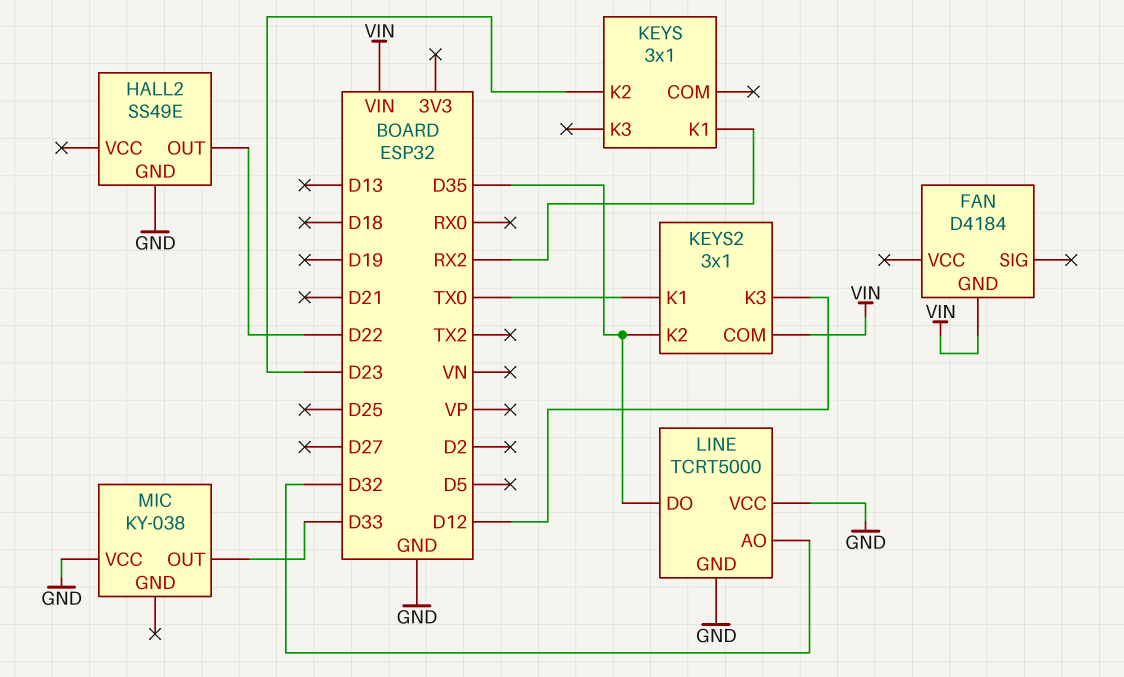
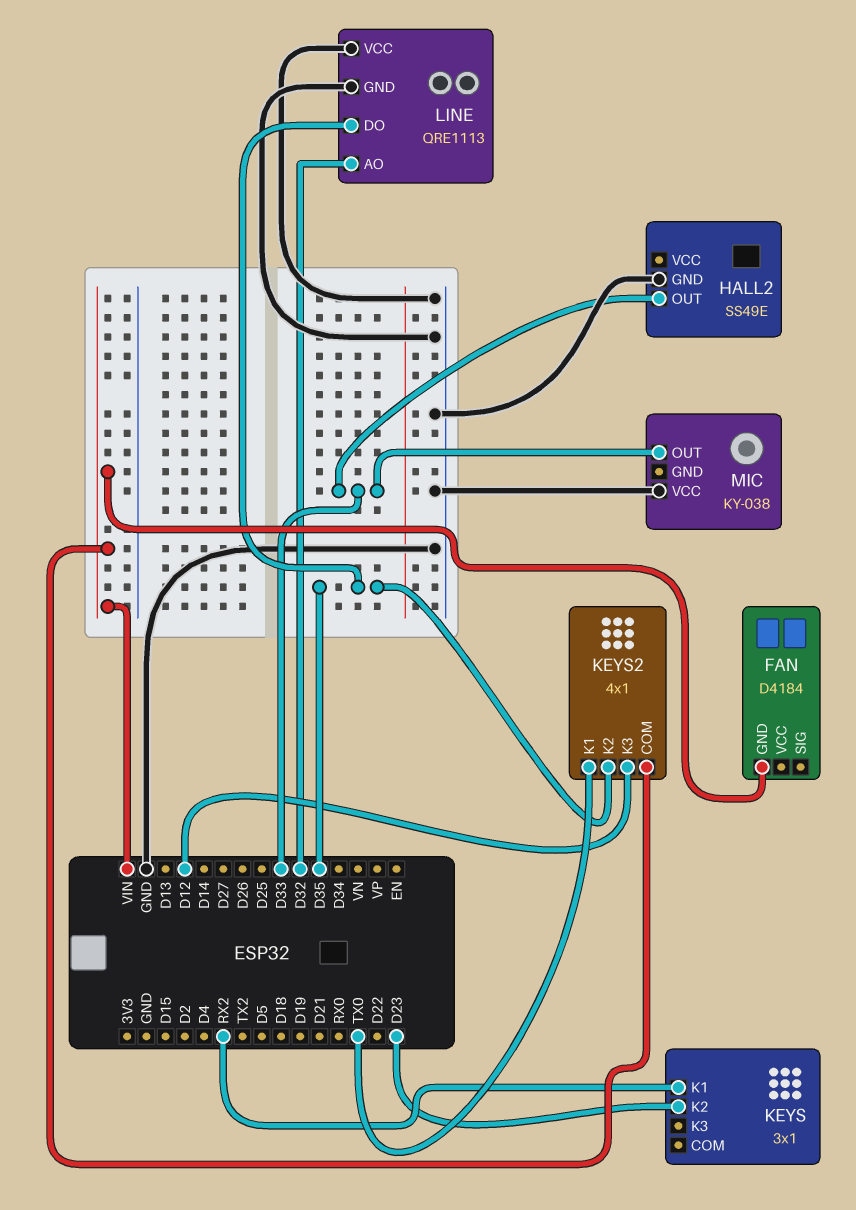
HALL2 pin OUT: D22 -> D33
KEYS2: 3x1 -> 4x1
LINE: TCRT5000 -> QRE1113

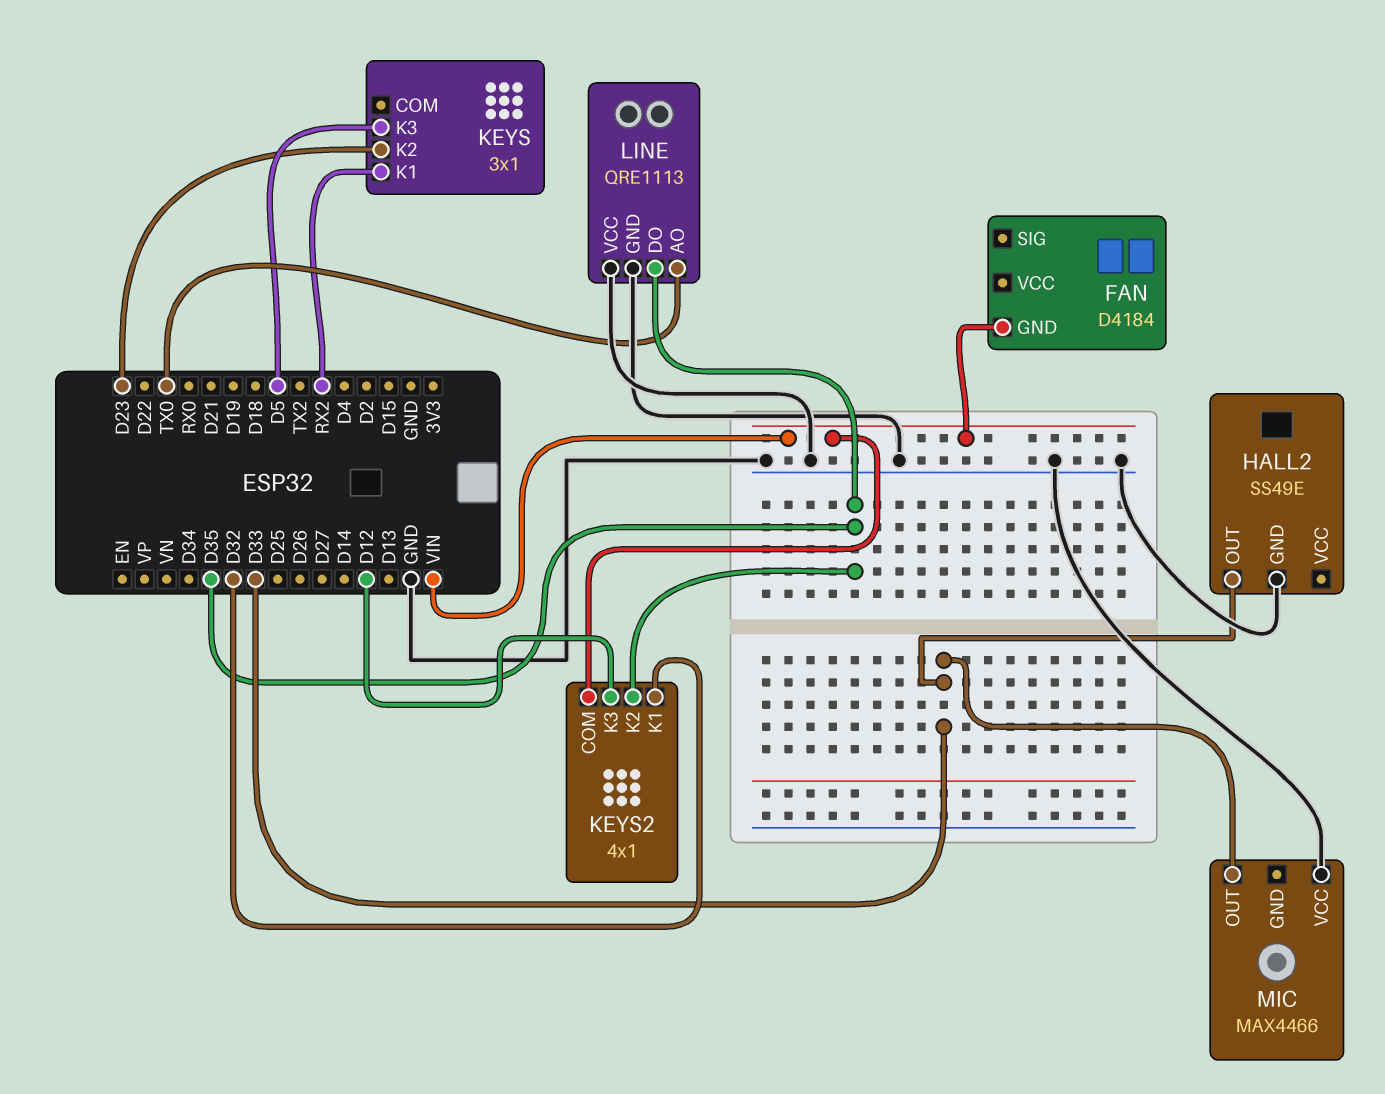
KEYS pin K3: none -> D5
KEYS2 pin K1: TX0 -> D32
LINE pin AO: D32 -> TX0
MIC: KY-038 -> MAX4466

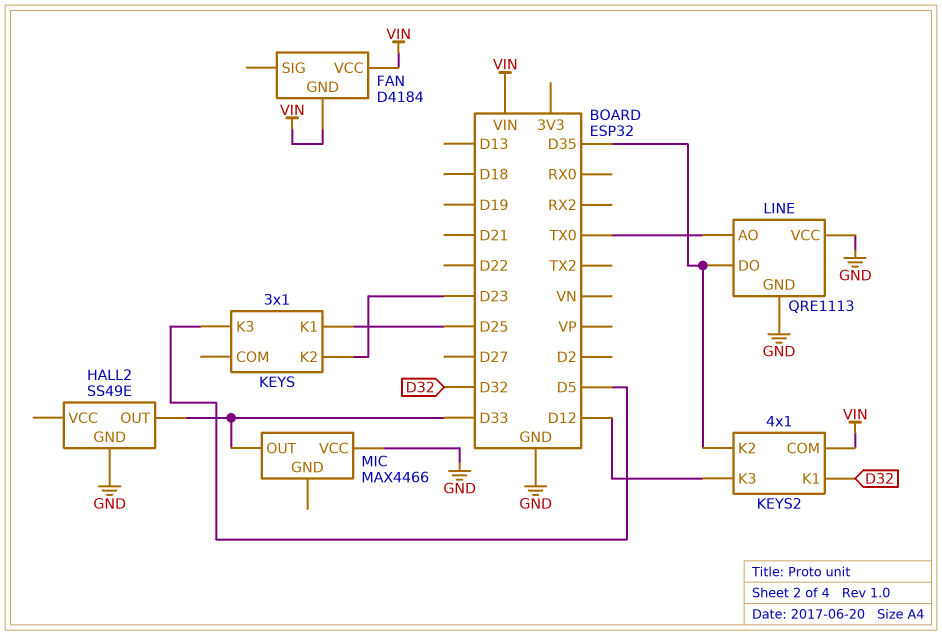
FAN pin VCC: none -> VIN
KEYS pin K1: RX2 -> D25

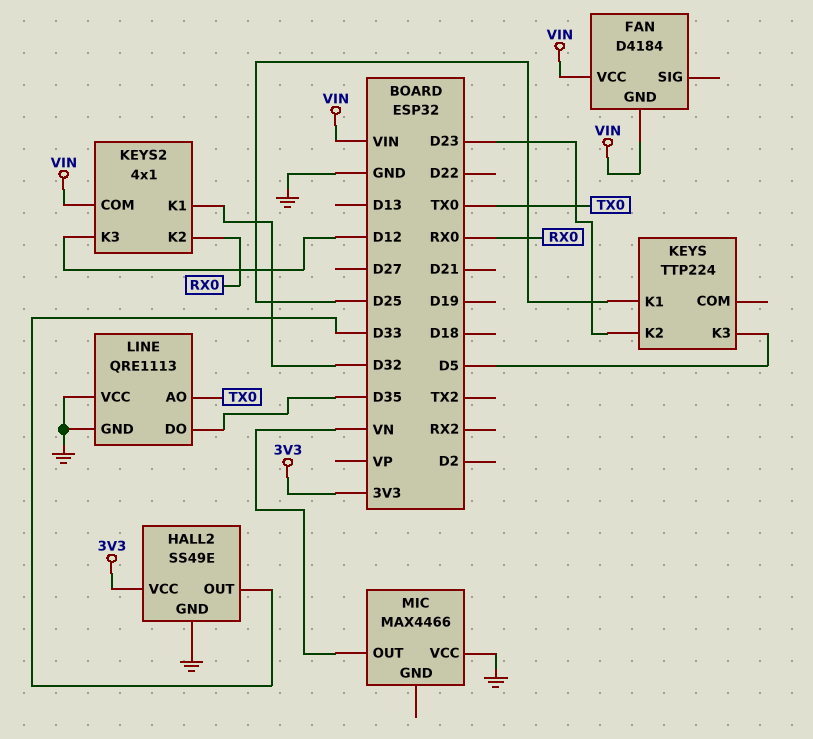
HALL2 pin VCC: none -> 3V3
KEYS: 3x1 -> TTP224
KEYS2 pin K2: D35 -> RX0
MIC pin OUT: D33 -> VN

